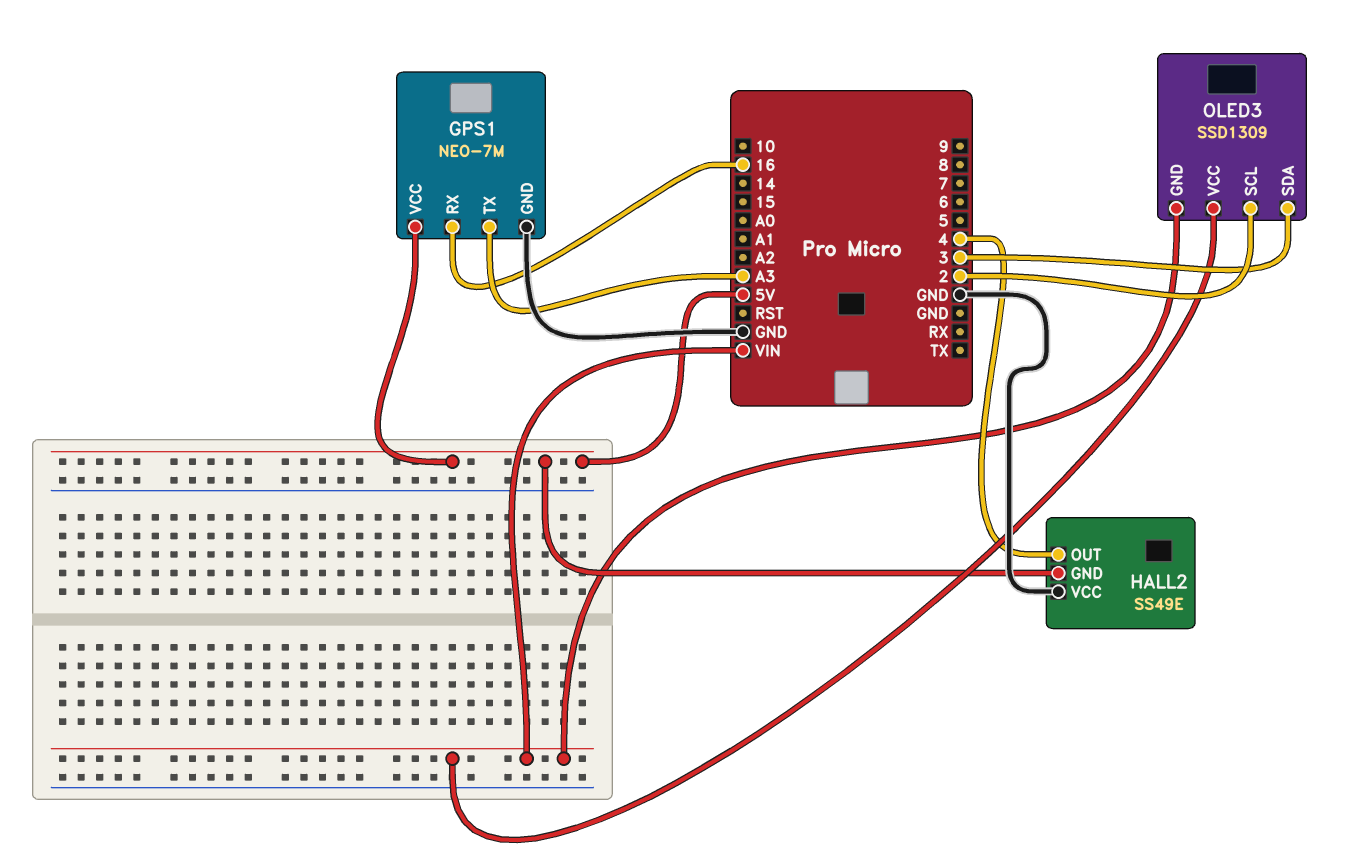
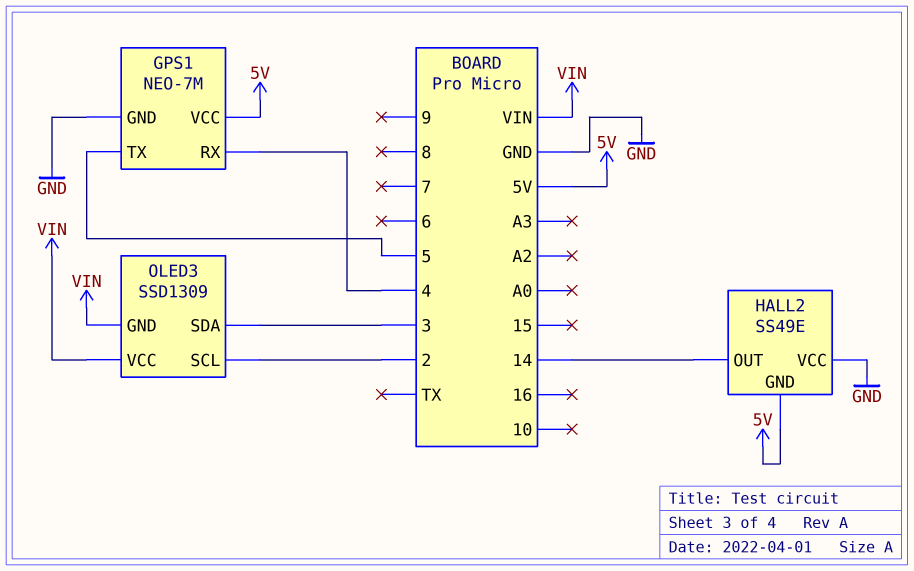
GPS1 pin RX: 16 -> 4
GPS1 pin TX: A3 -> 5
HALL2 pin OUT: 4 -> 14

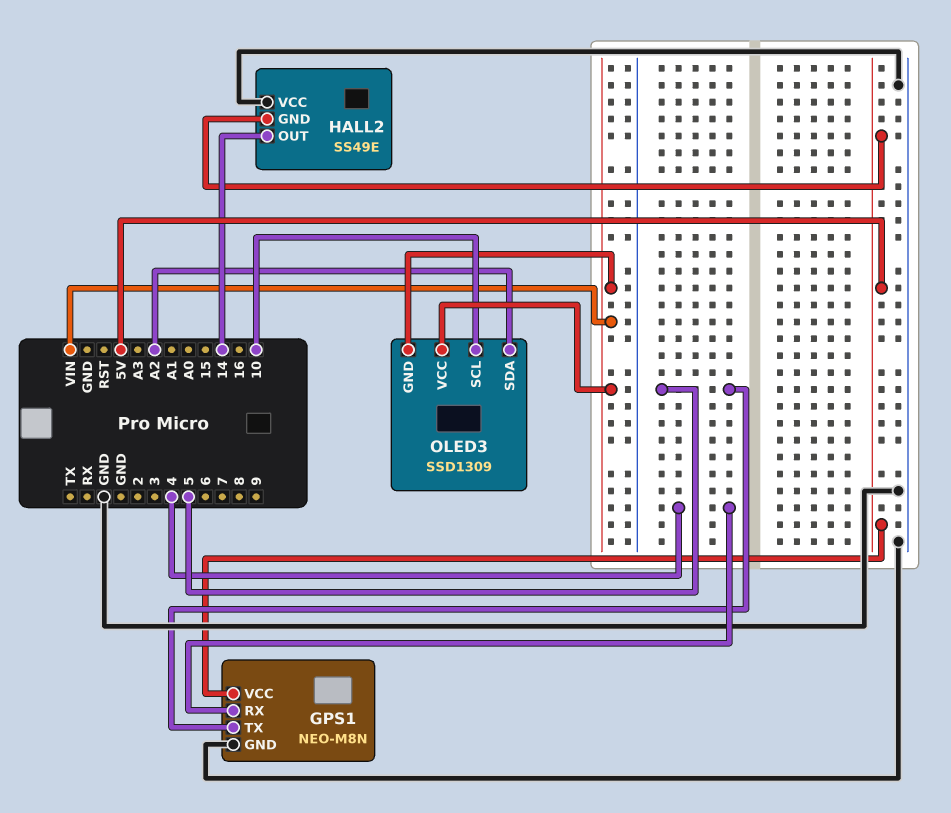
GPS1: NEO-7M -> NEO-M8N
OLED3 pin SCL: 2 -> 10
OLED3 pin SDA: 3 -> A2

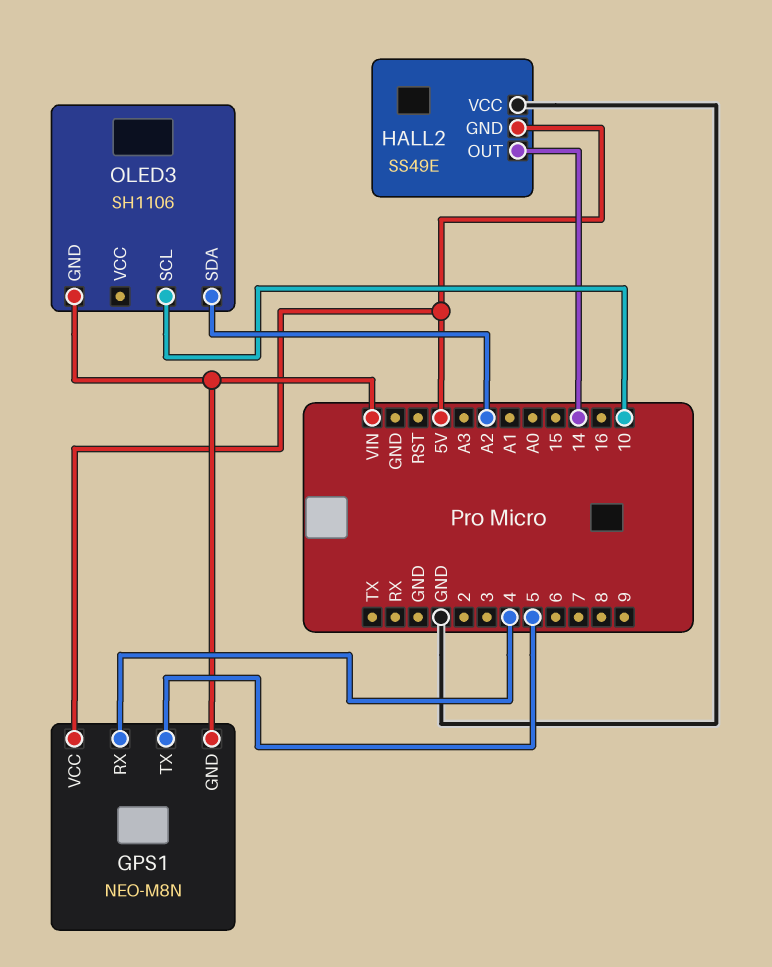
GPS1 pin GND: GND -> VIN
OLED3: SSD1309 -> SH1106
OLED3 pin VCC: VIN -> none

